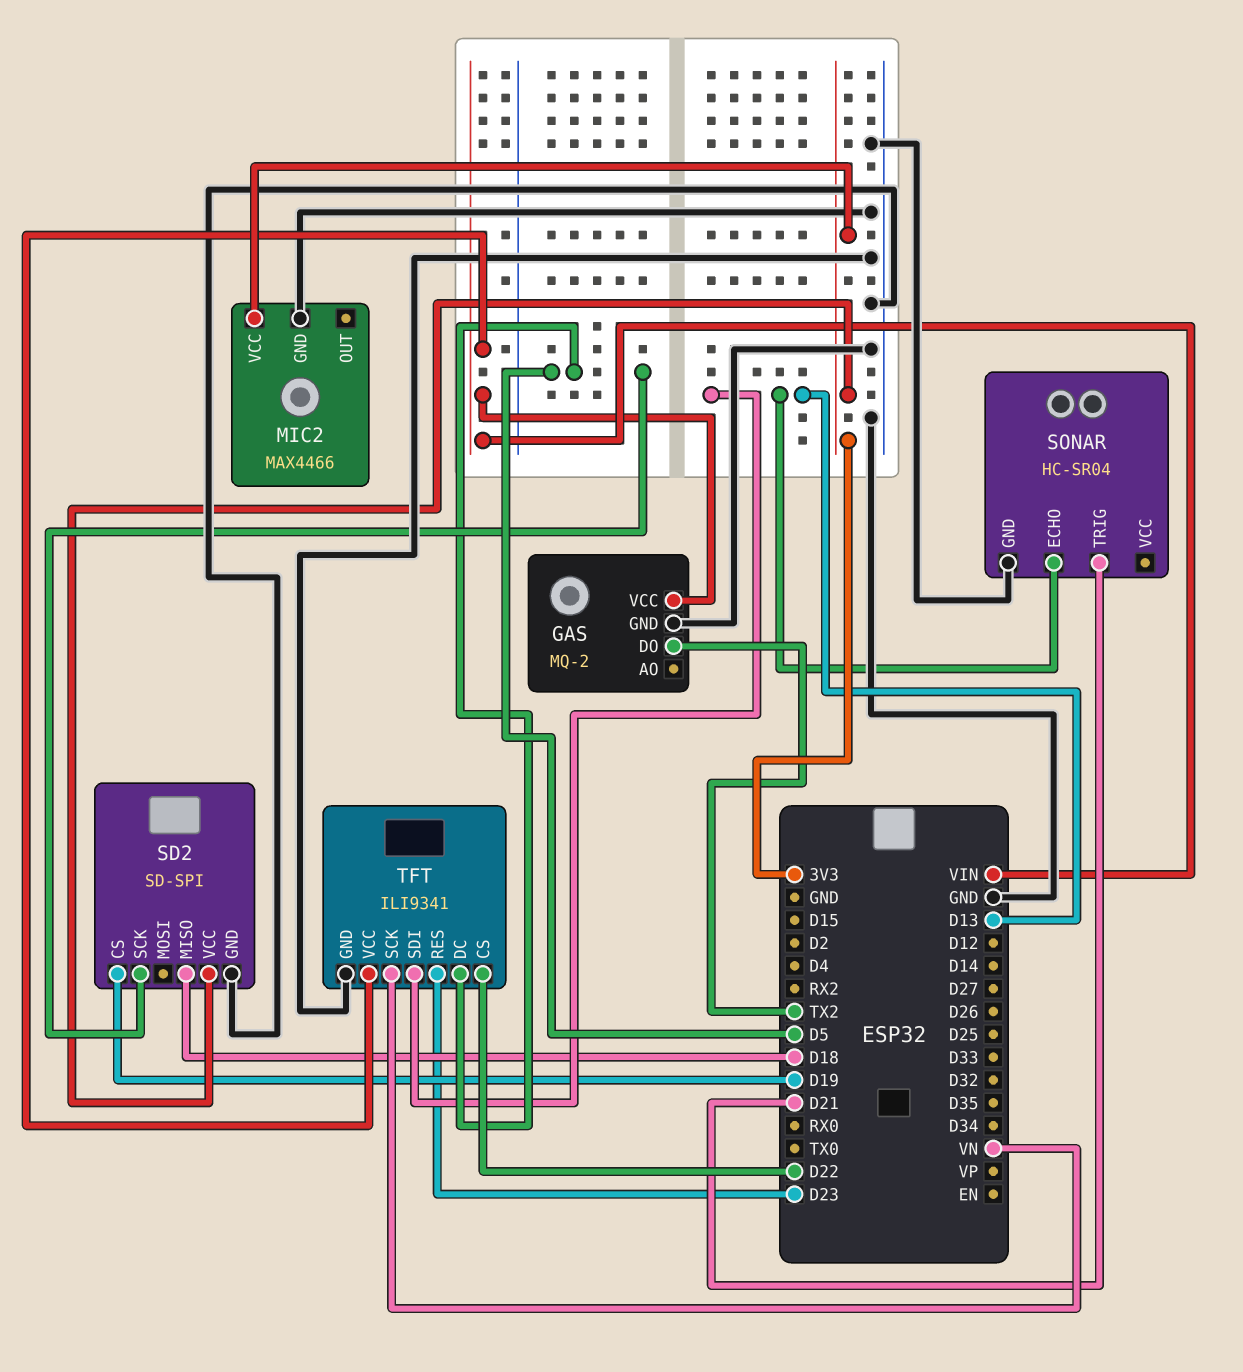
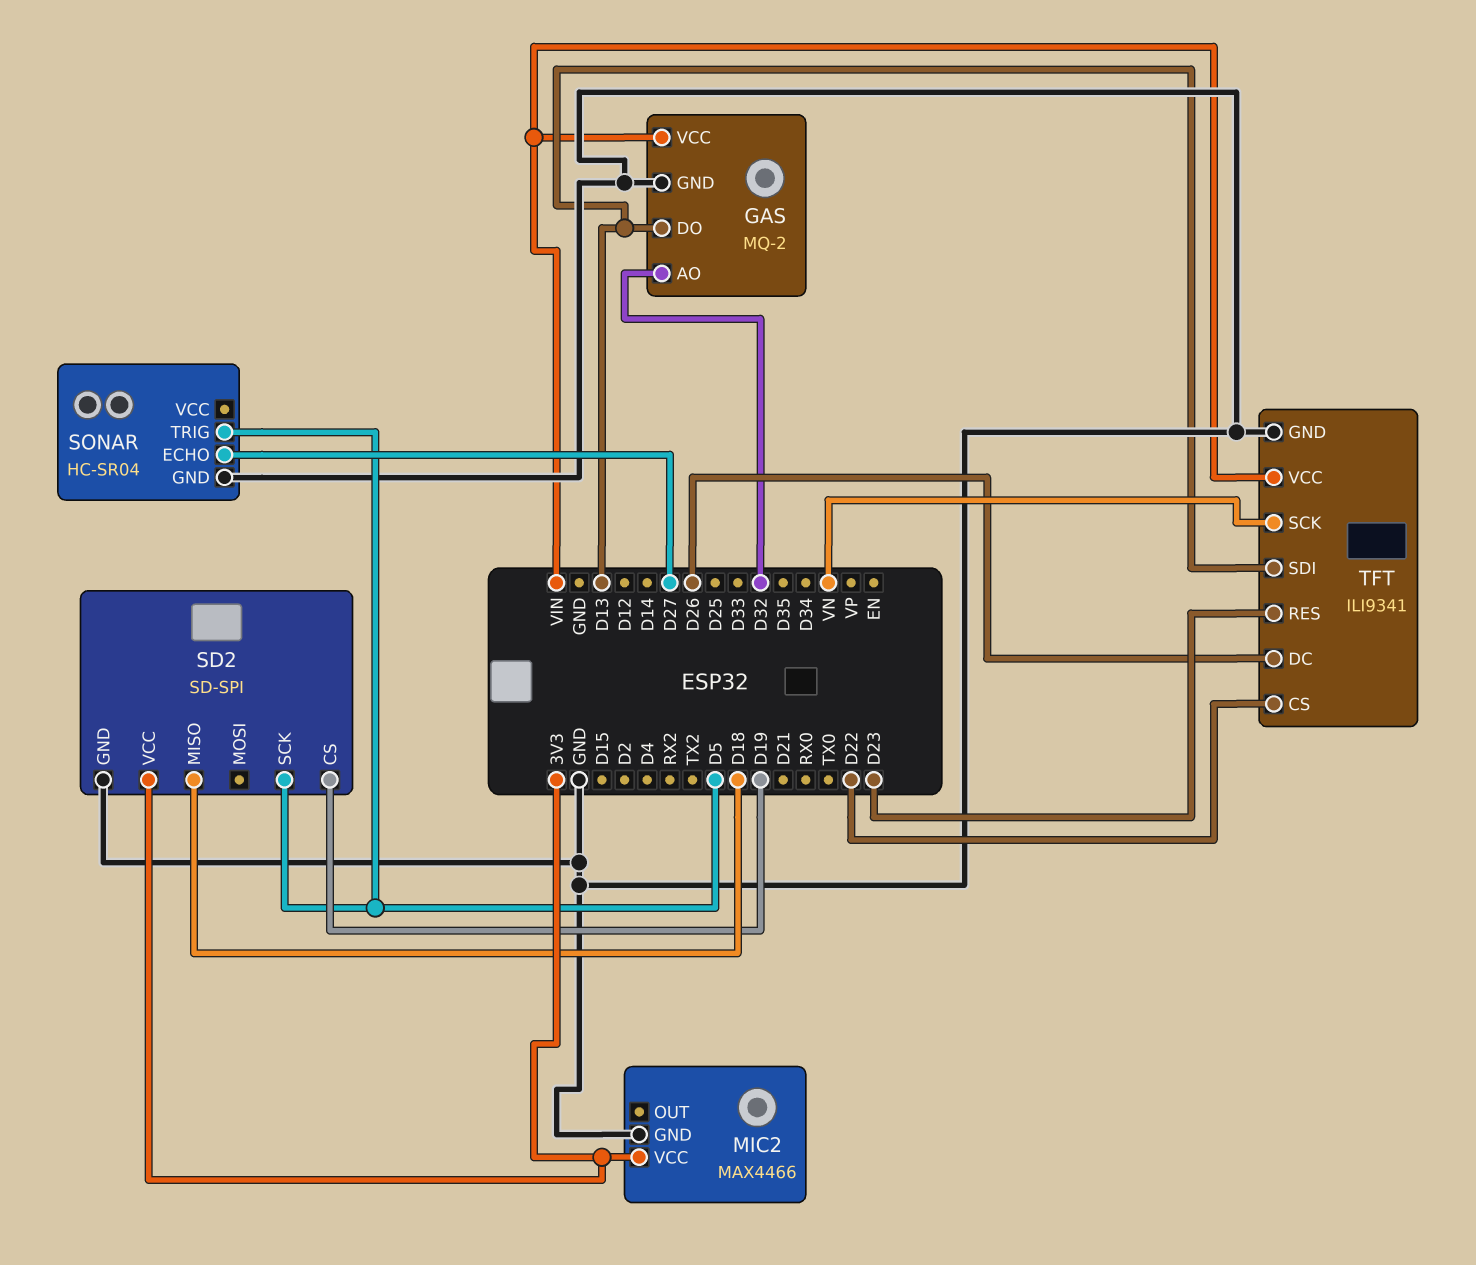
GAS pin AO: none -> D32
GAS pin DO: TX2 -> D13
SONAR pin ECHO: D13 -> D27
SONAR pin TRIG: D21 -> D5
TFT pin DC: D5 -> D26

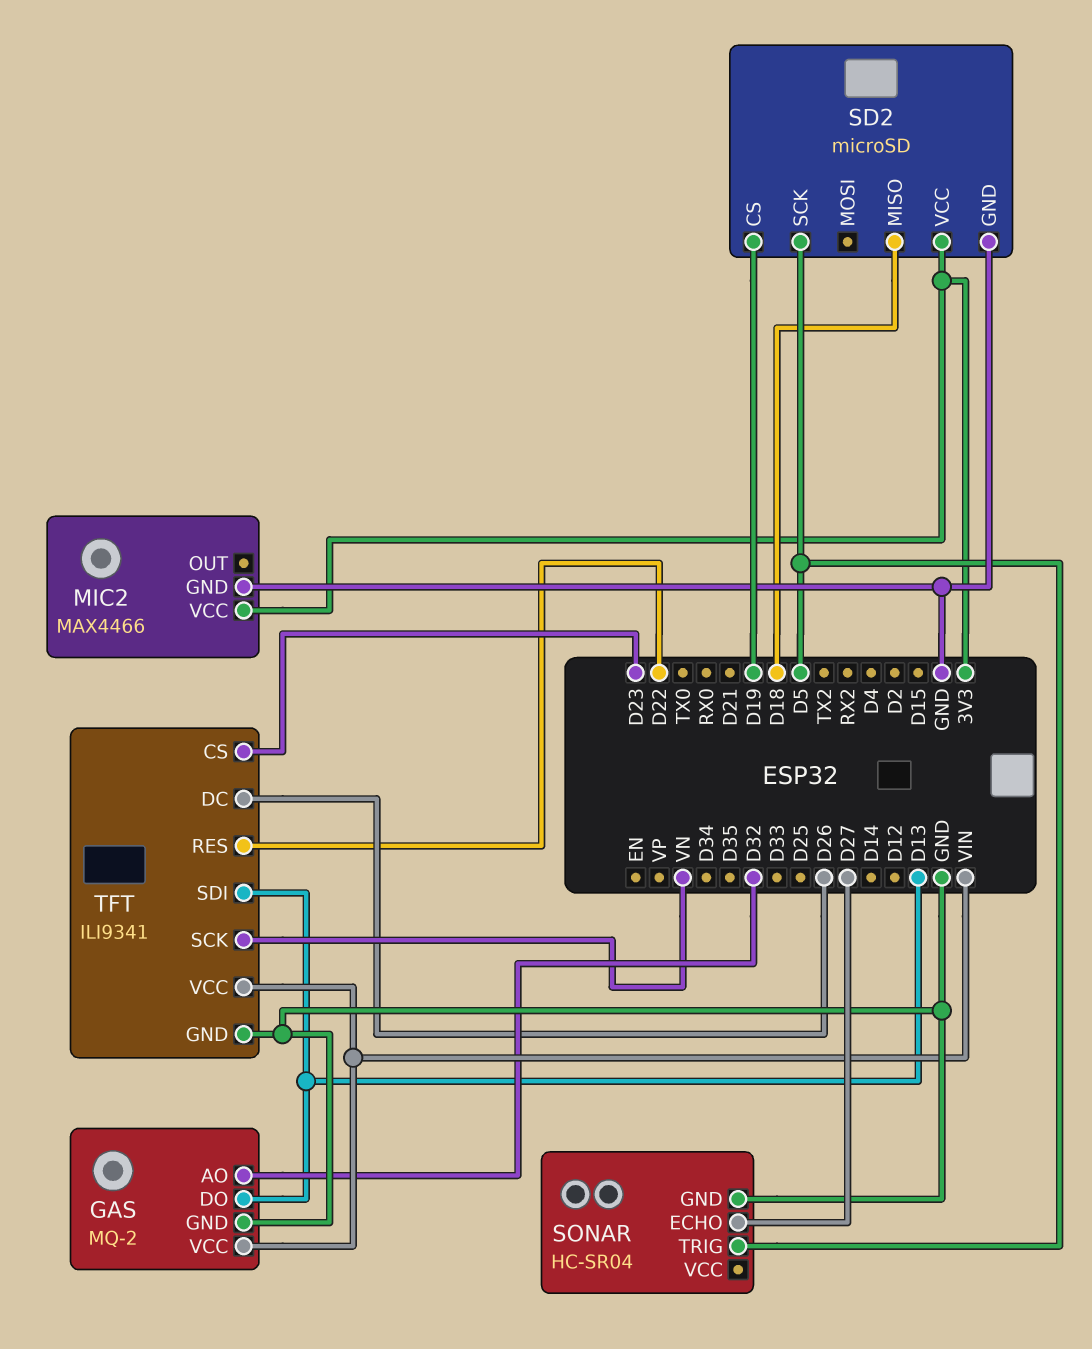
SD2: SD-SPI -> microSD
TFT pin CS: D22 -> D23
TFT pin RES: D23 -> D22

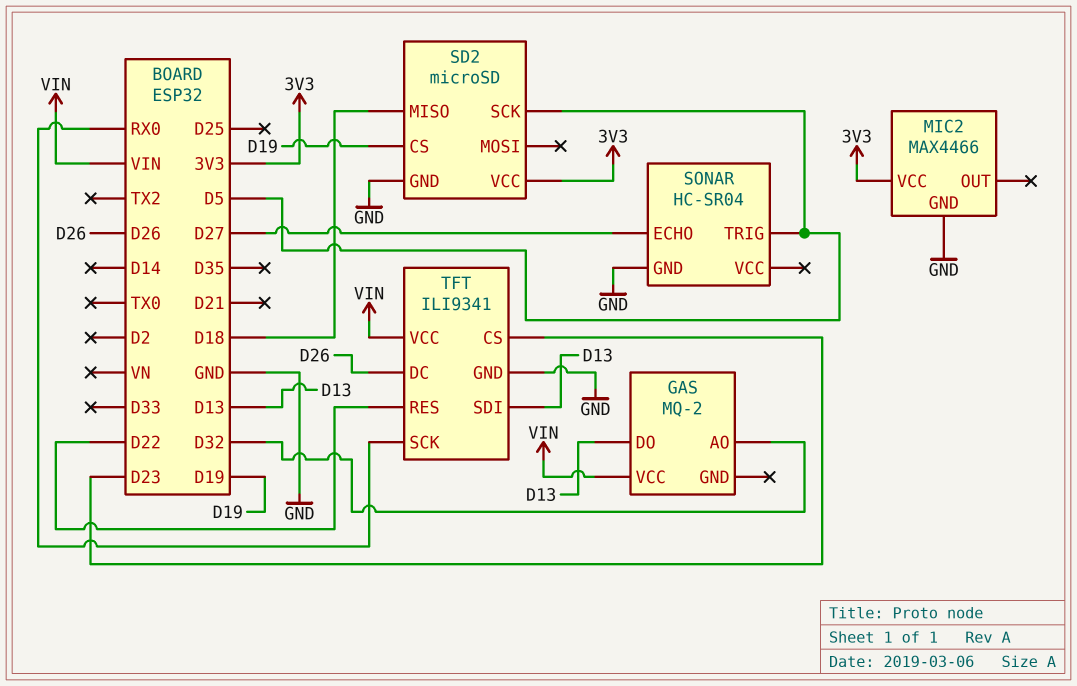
GAS pin GND: GND -> none
TFT pin SCK: VN -> RX0

